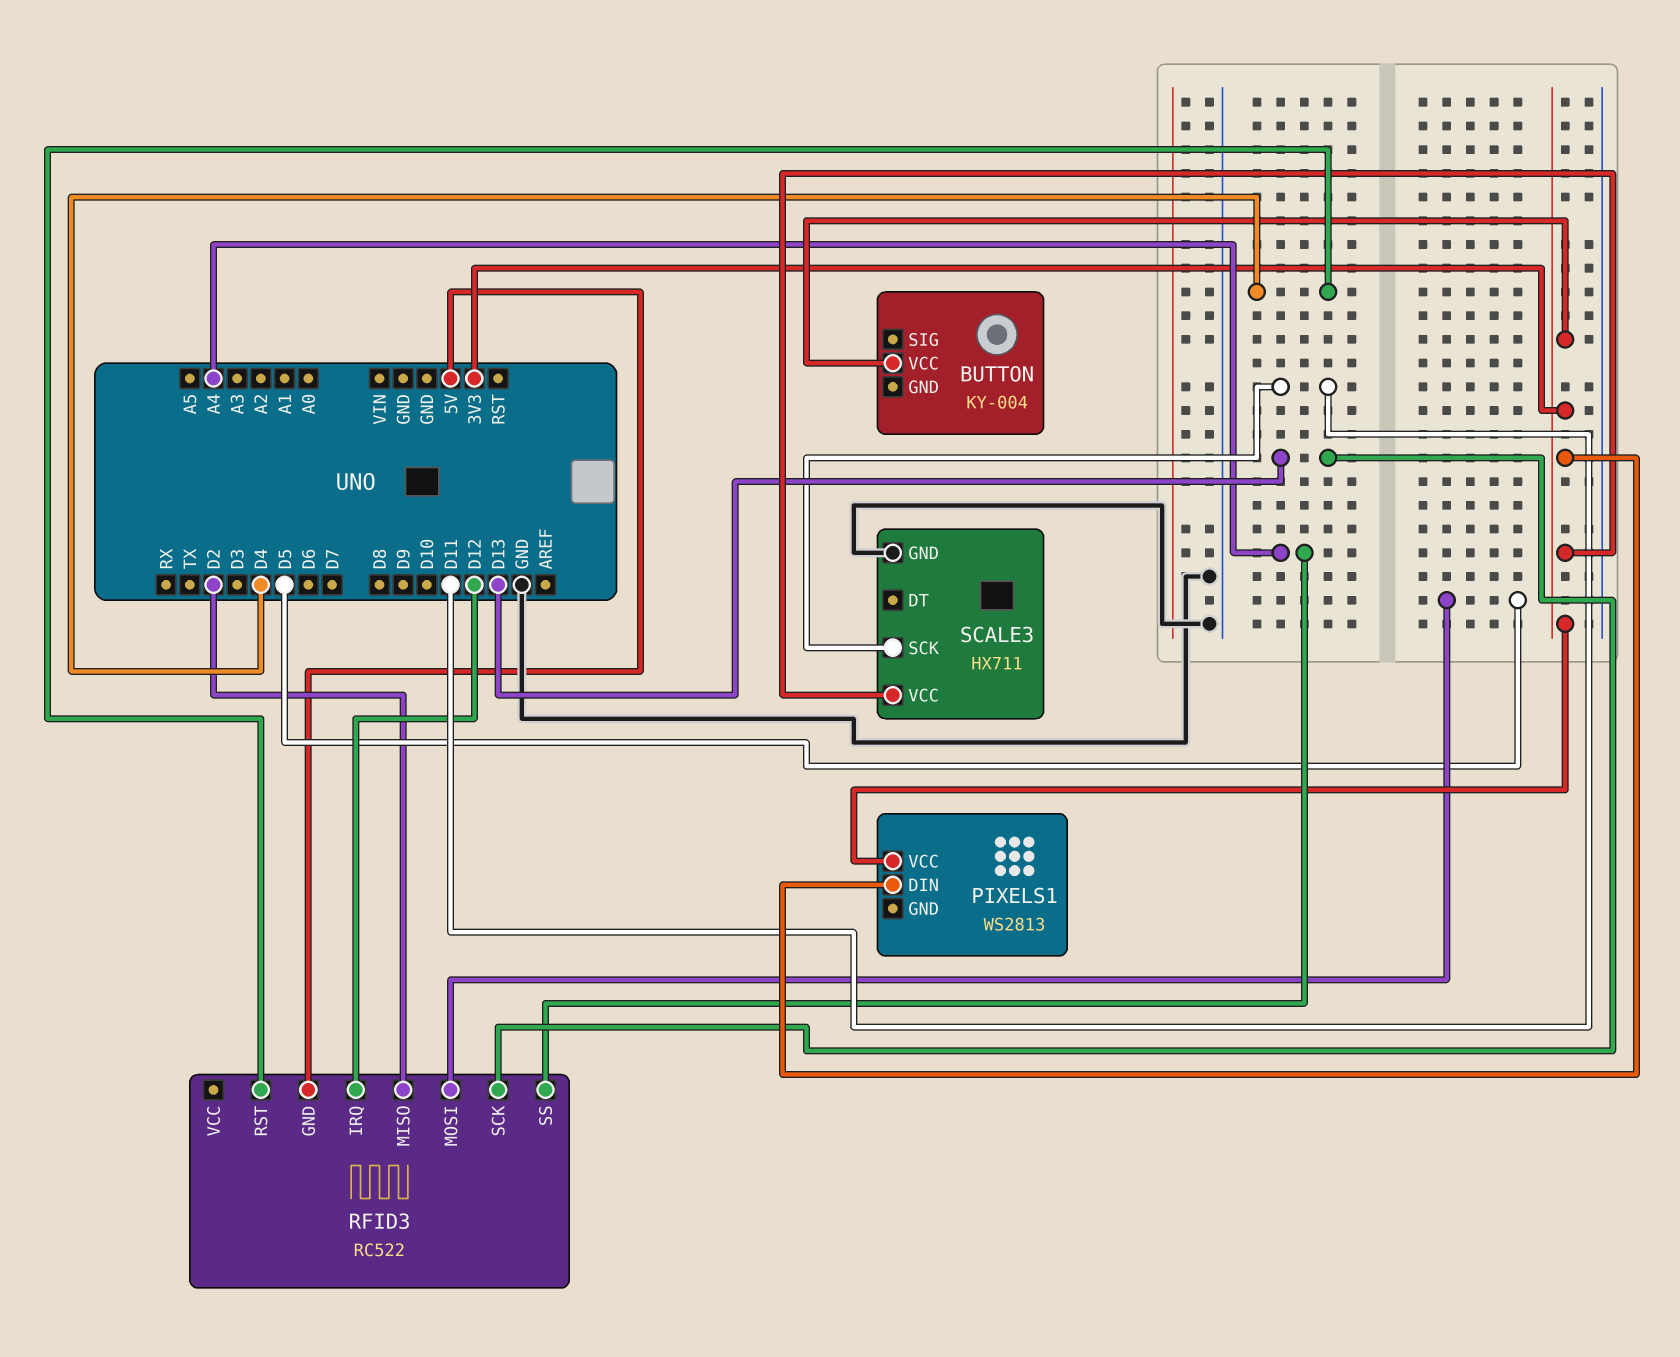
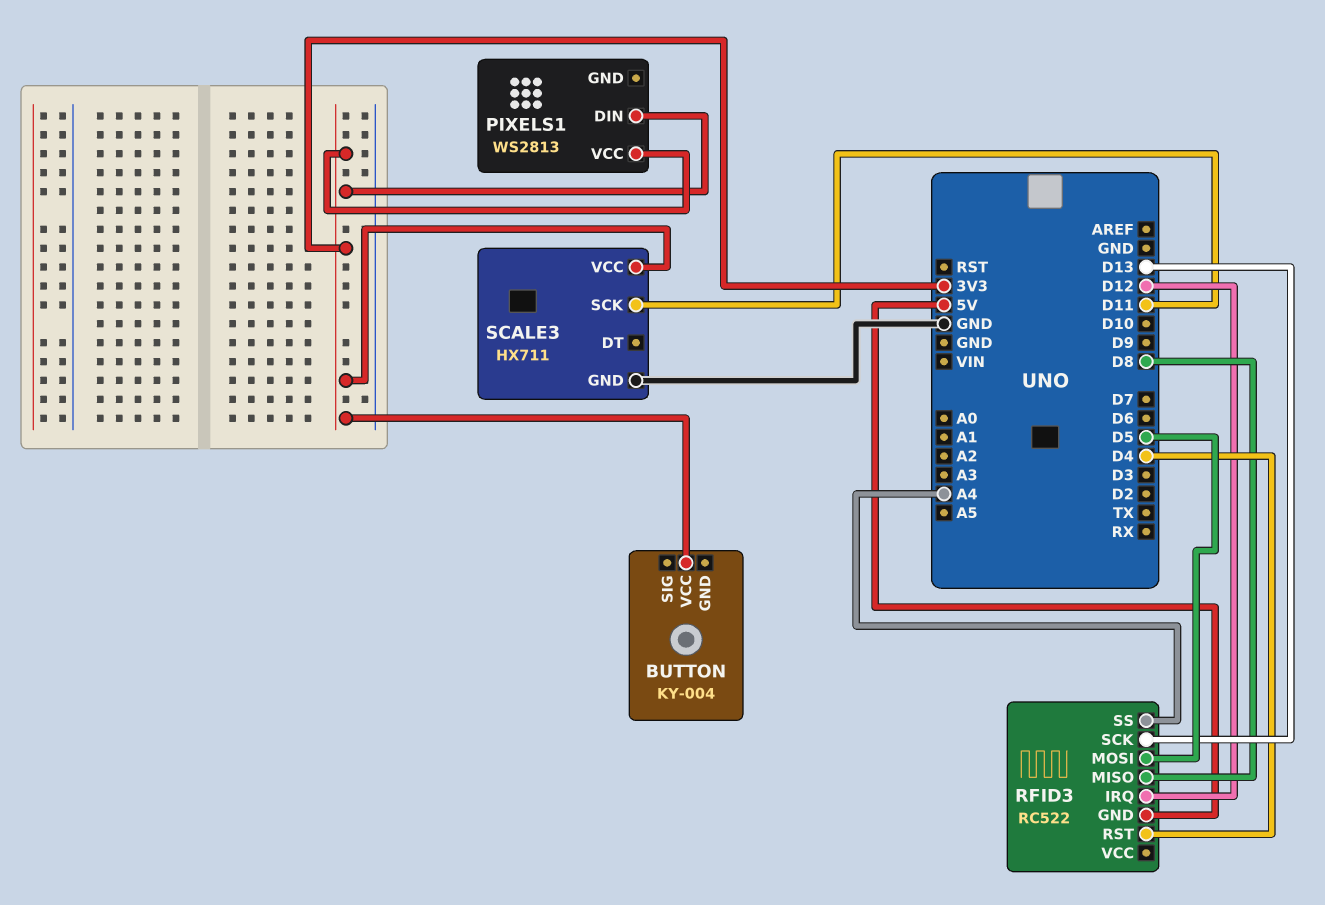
RFID3 pin MISO: D2 -> D8

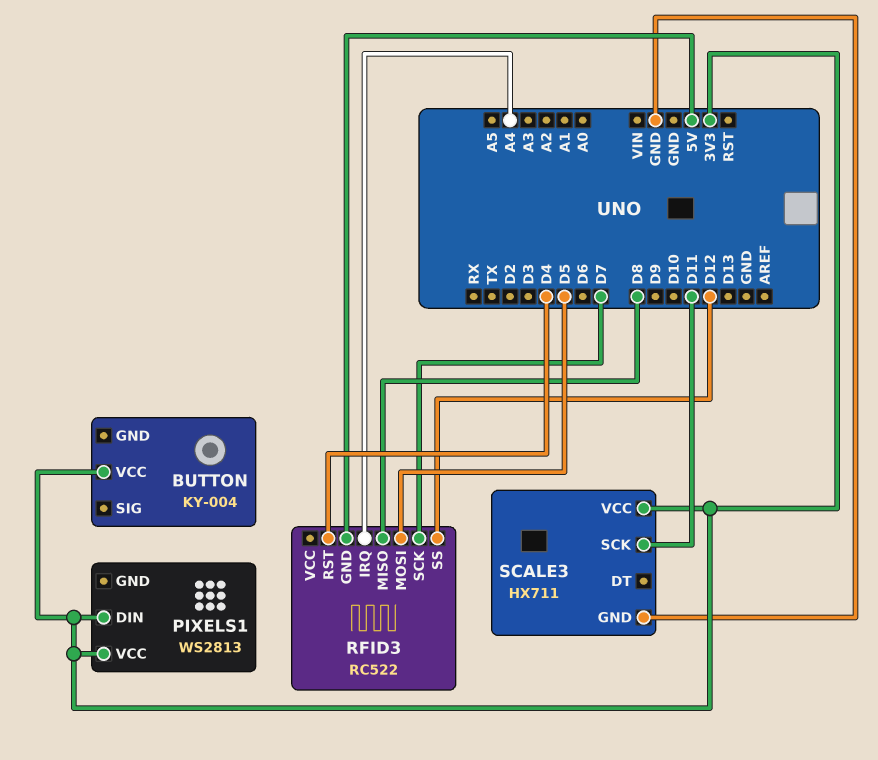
RFID3 pin IRQ: D12 -> A4
RFID3 pin SCK: D13 -> D7
RFID3 pin SS: A4 -> D12

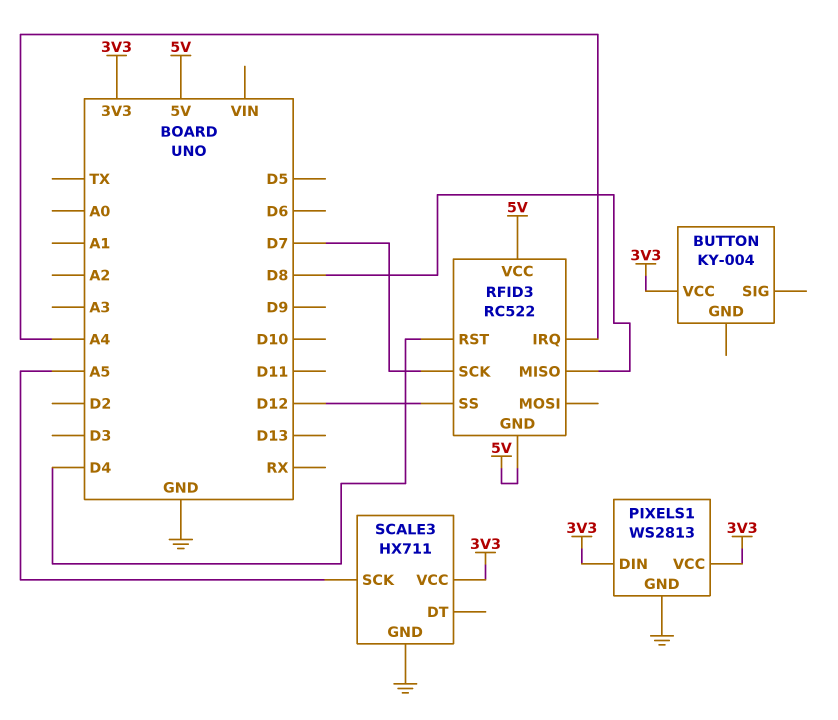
PIXELS1 pin GND: none -> GND
RFID3 pin MOSI: D5 -> none
RFID3 pin VCC: none -> 5V
SCALE3 pin SCK: D11 -> A5

